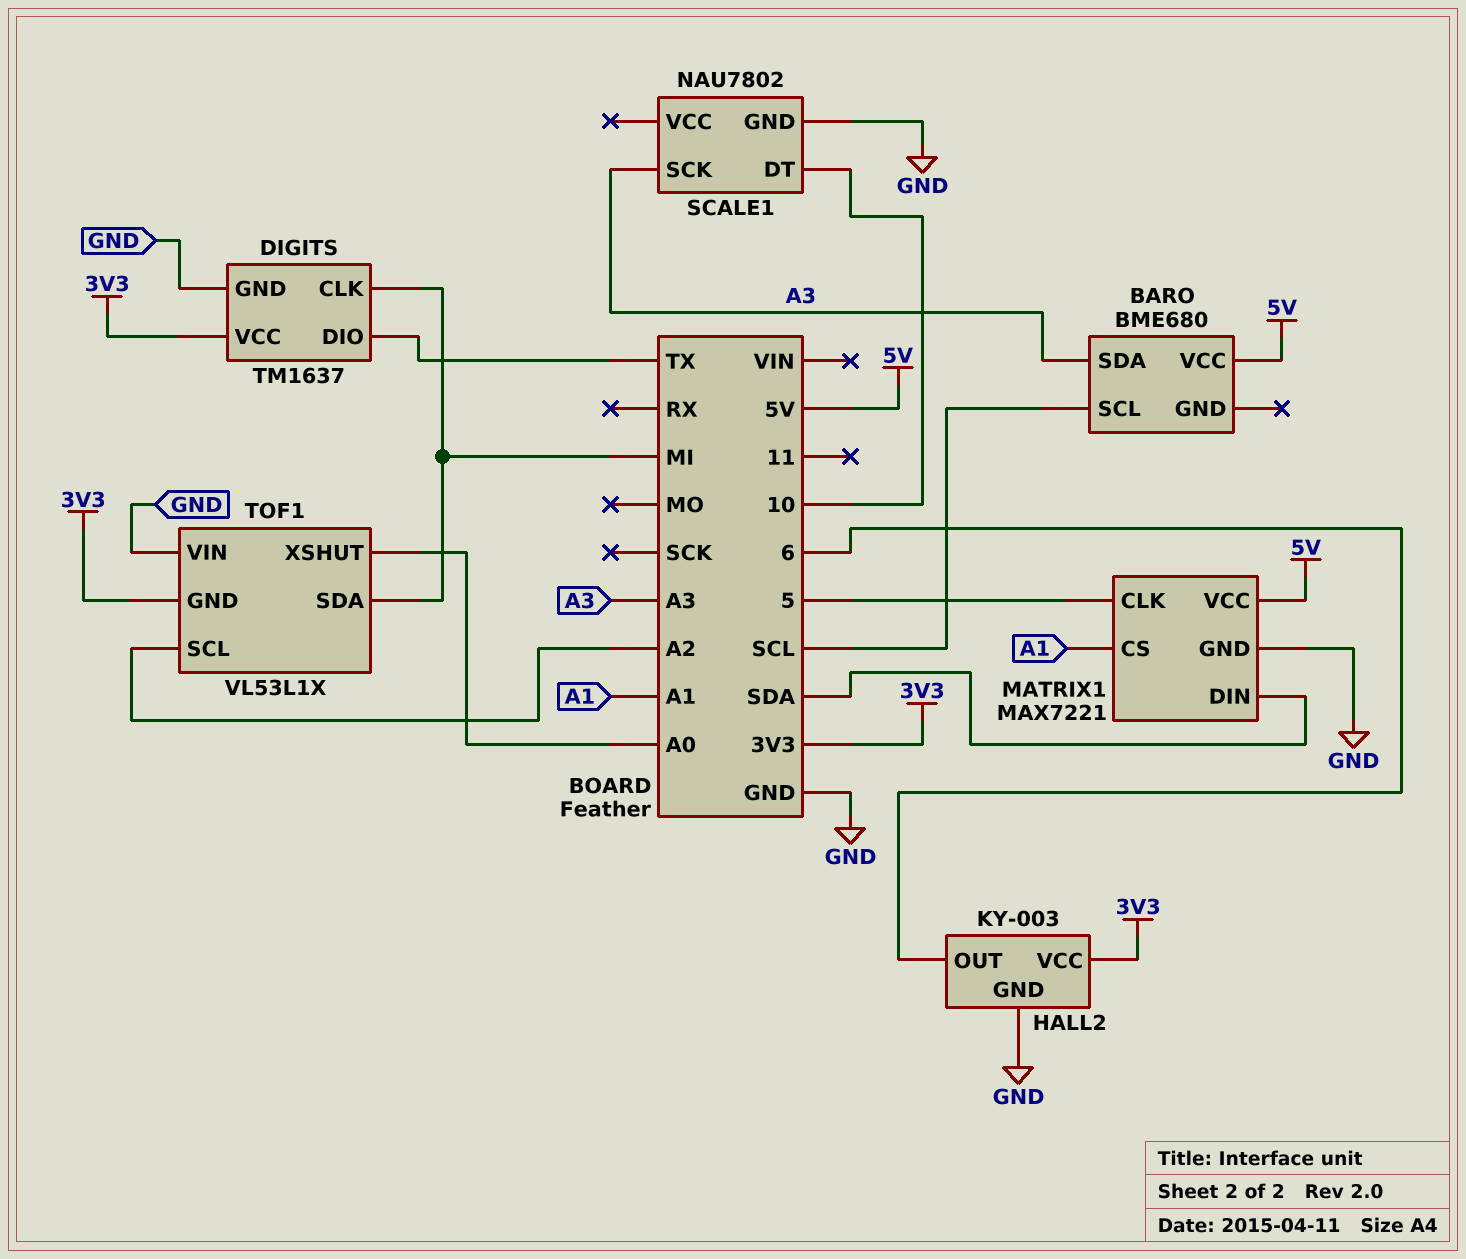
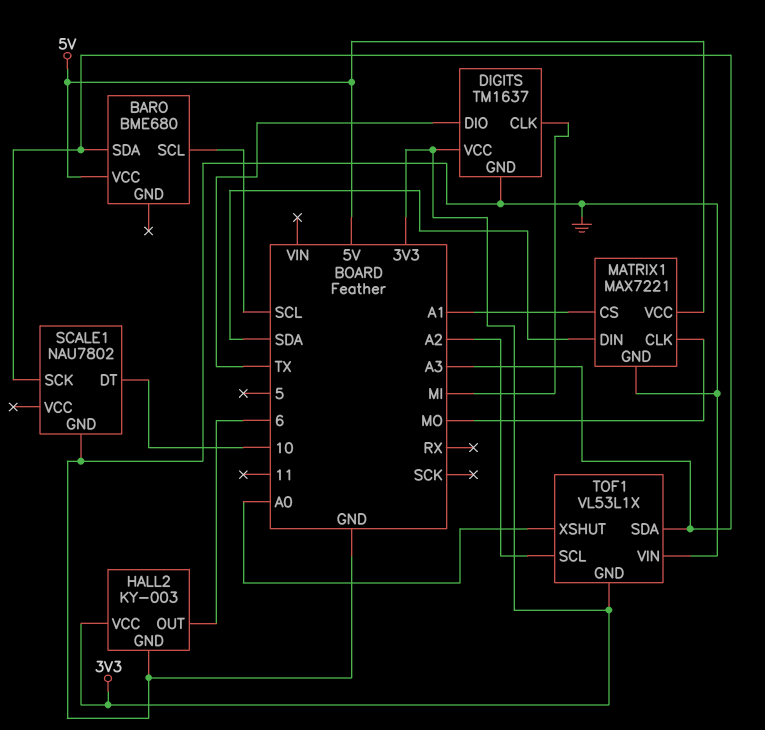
MATRIX1 pin CLK: 5 -> MO
TOF1 pin SDA: MI -> A3

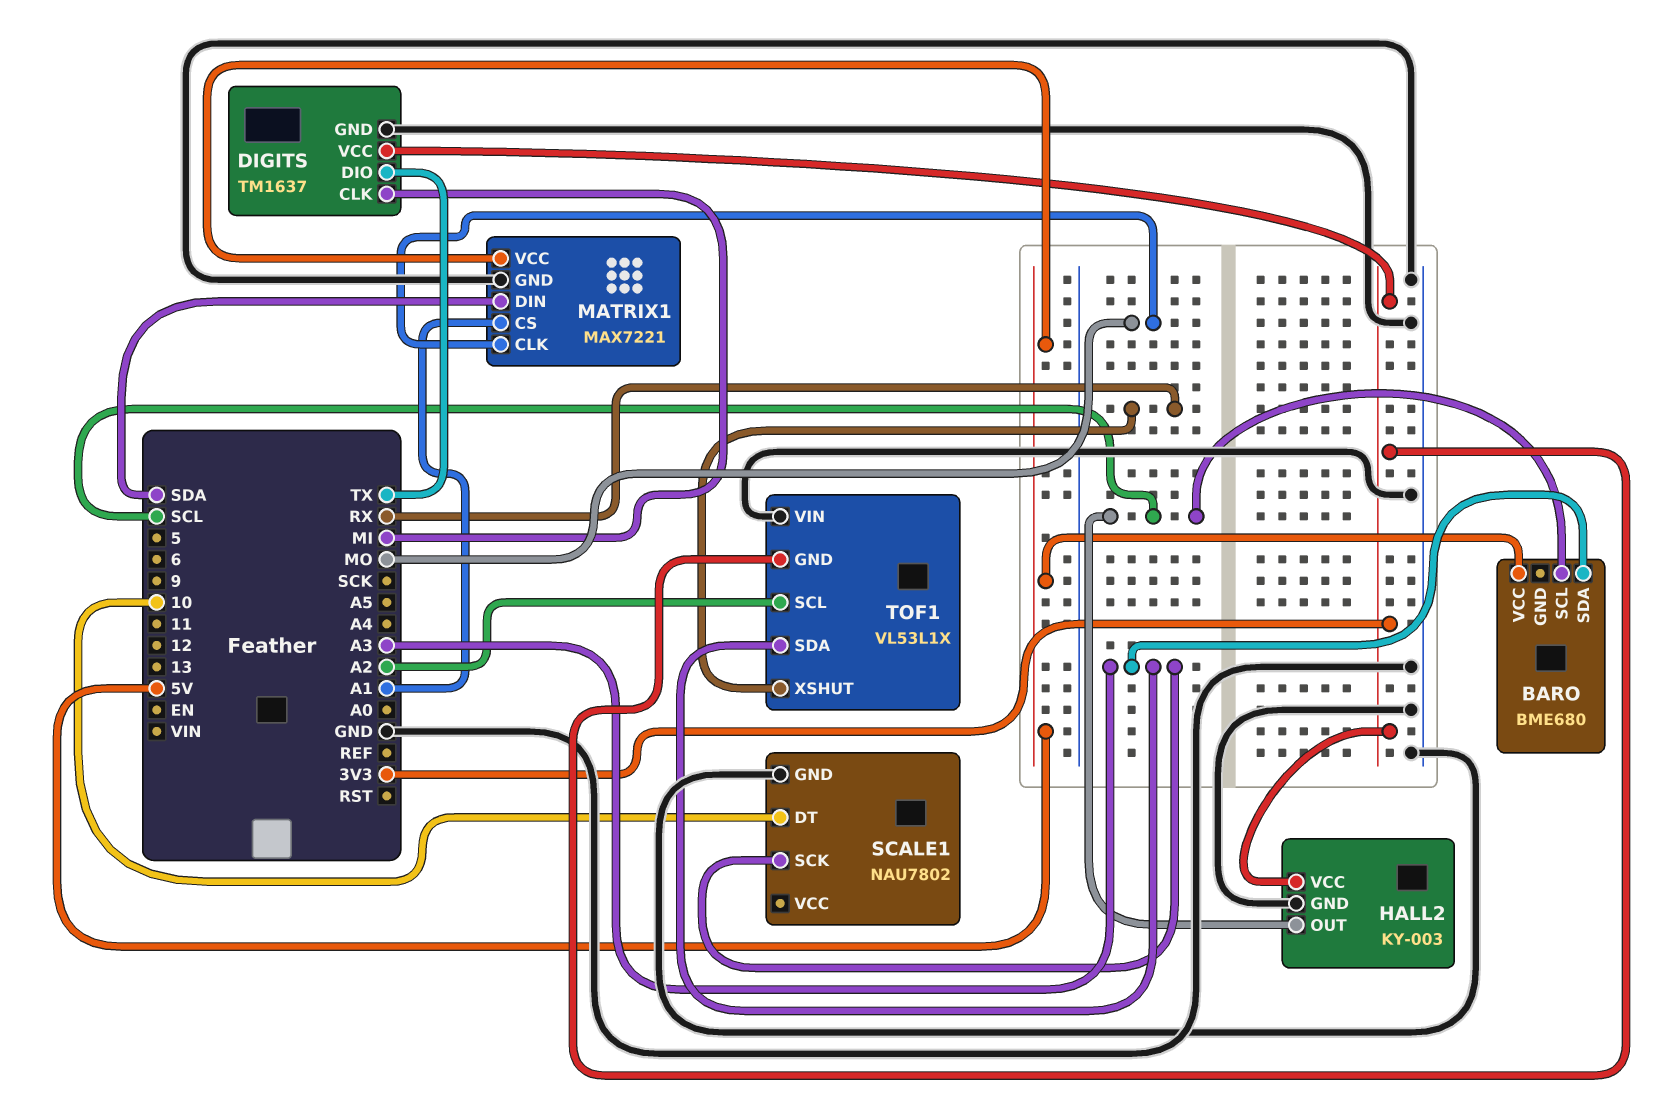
HALL2 pin OUT: 6 -> SCL
TOF1 pin XSHUT: A0 -> RX

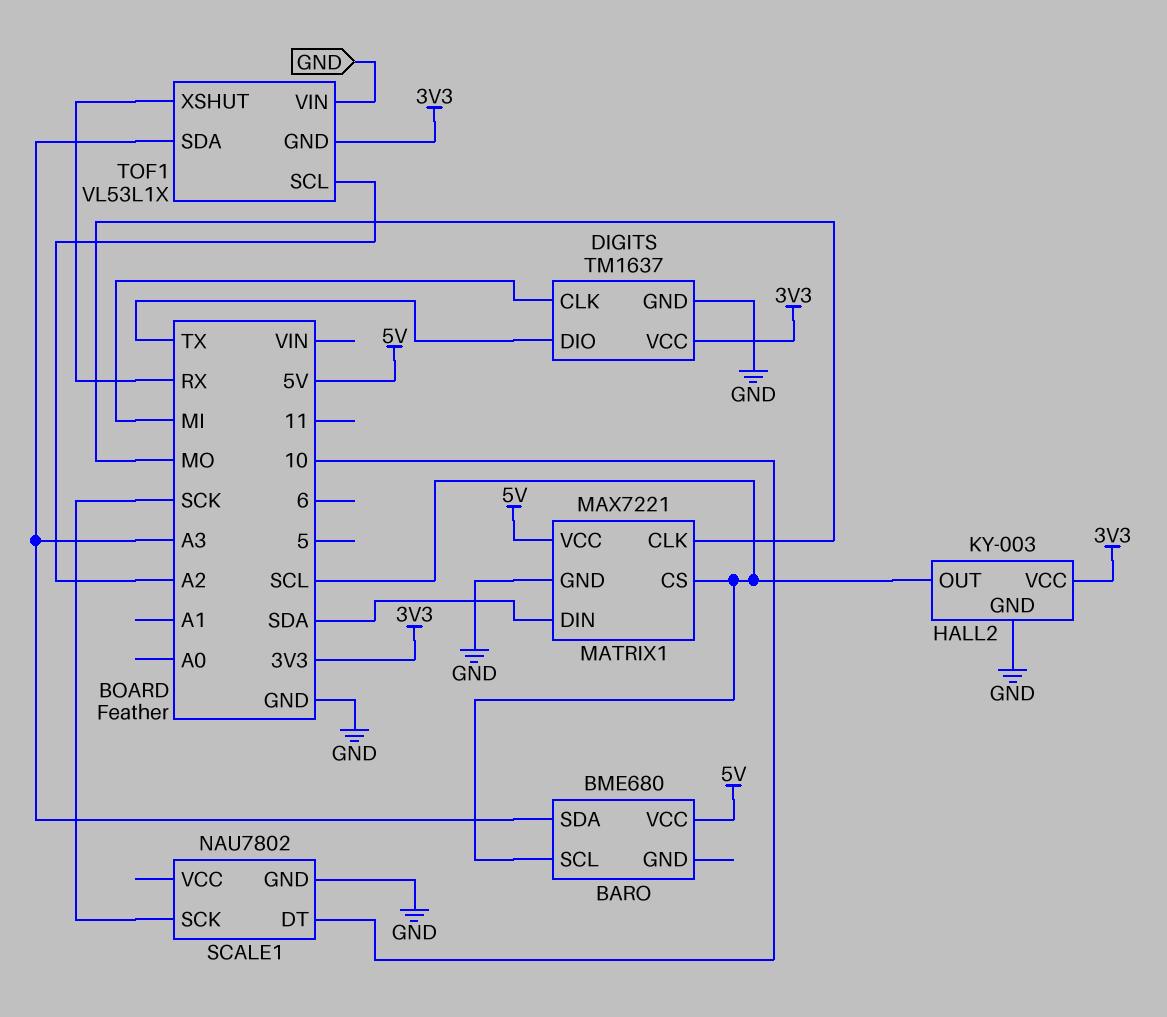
MATRIX1 pin CS: A1 -> SCL
SCALE1 pin SCK: A3 -> SCK

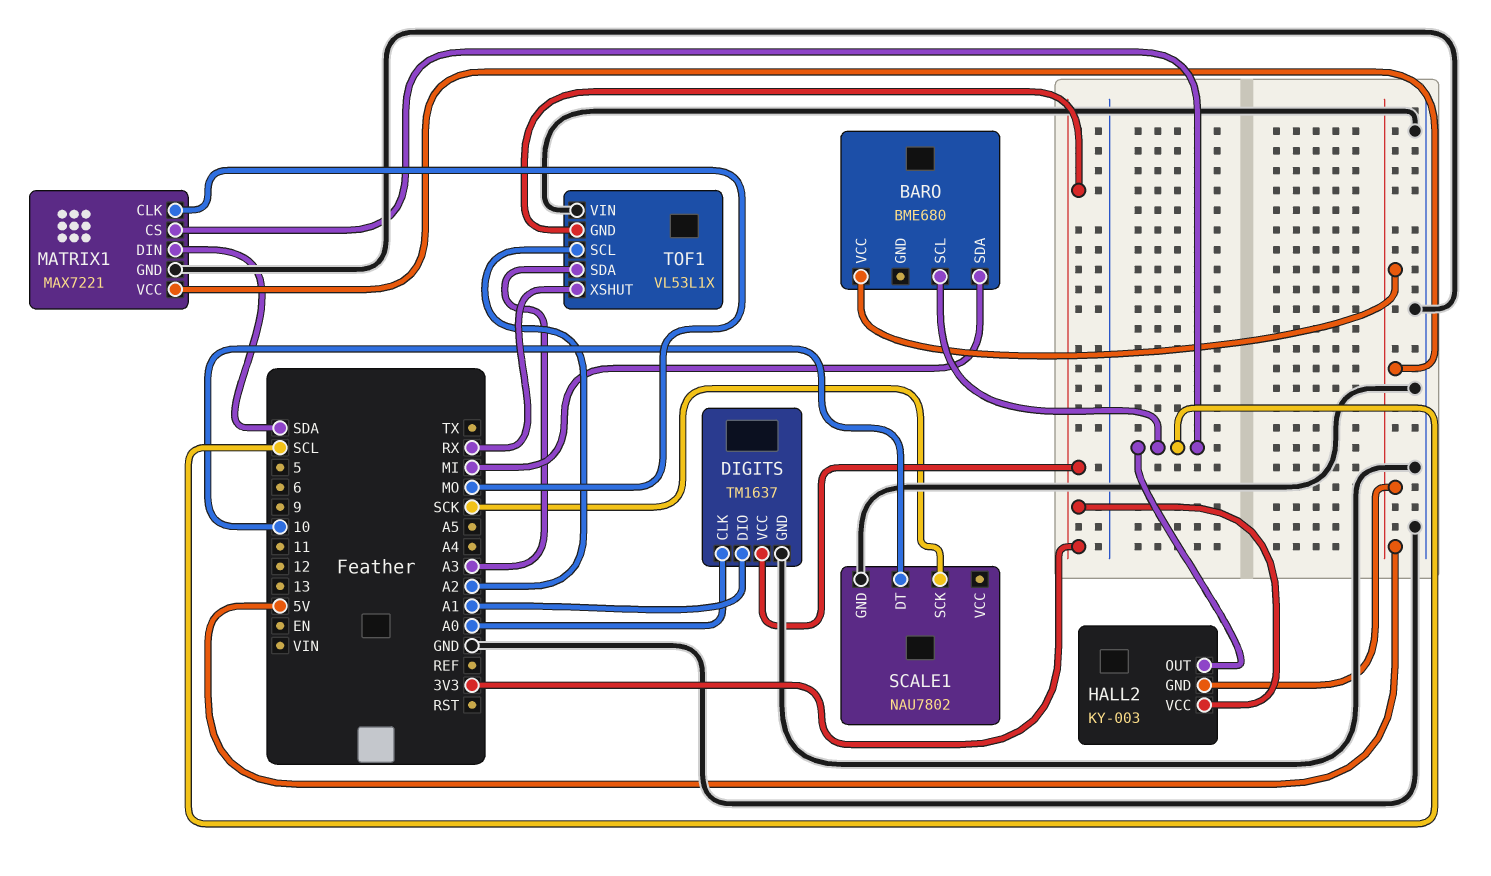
BARO pin SDA: A3 -> MI
DIGITS pin CLK: MI -> A0
DIGITS pin DIO: TX -> A1
HALL2 pin GND: GND -> 5V

